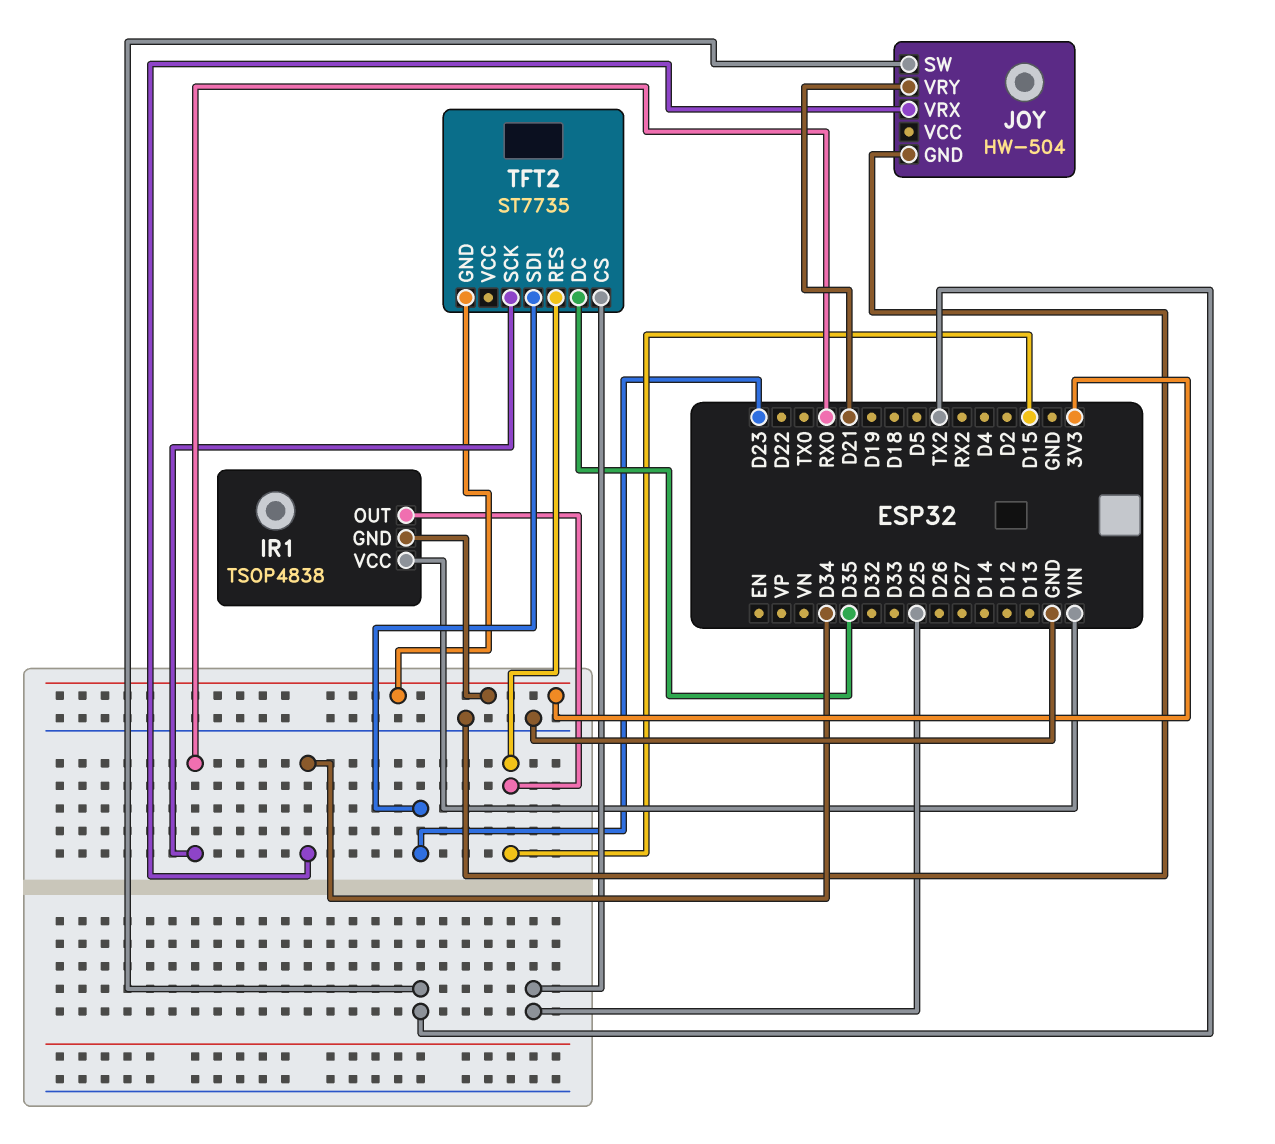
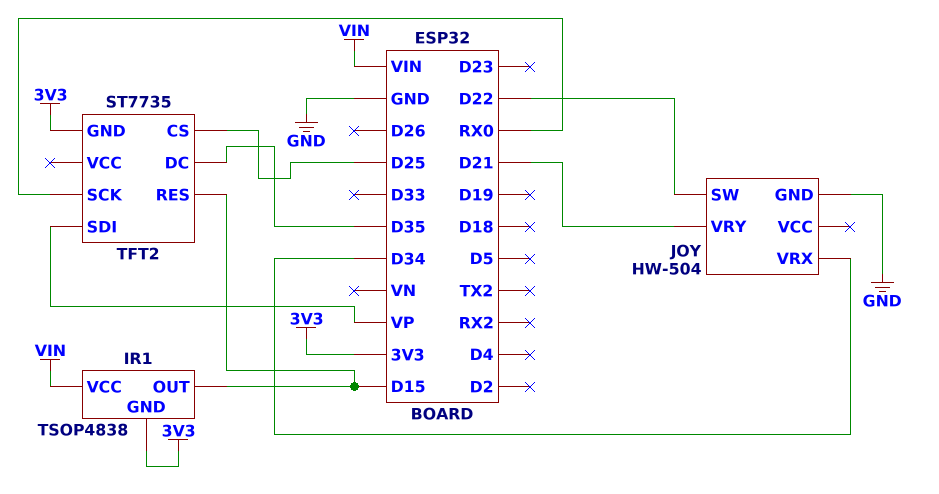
JOY pin SW: TX2 -> D22
TFT2 pin SDI: D23 -> VP

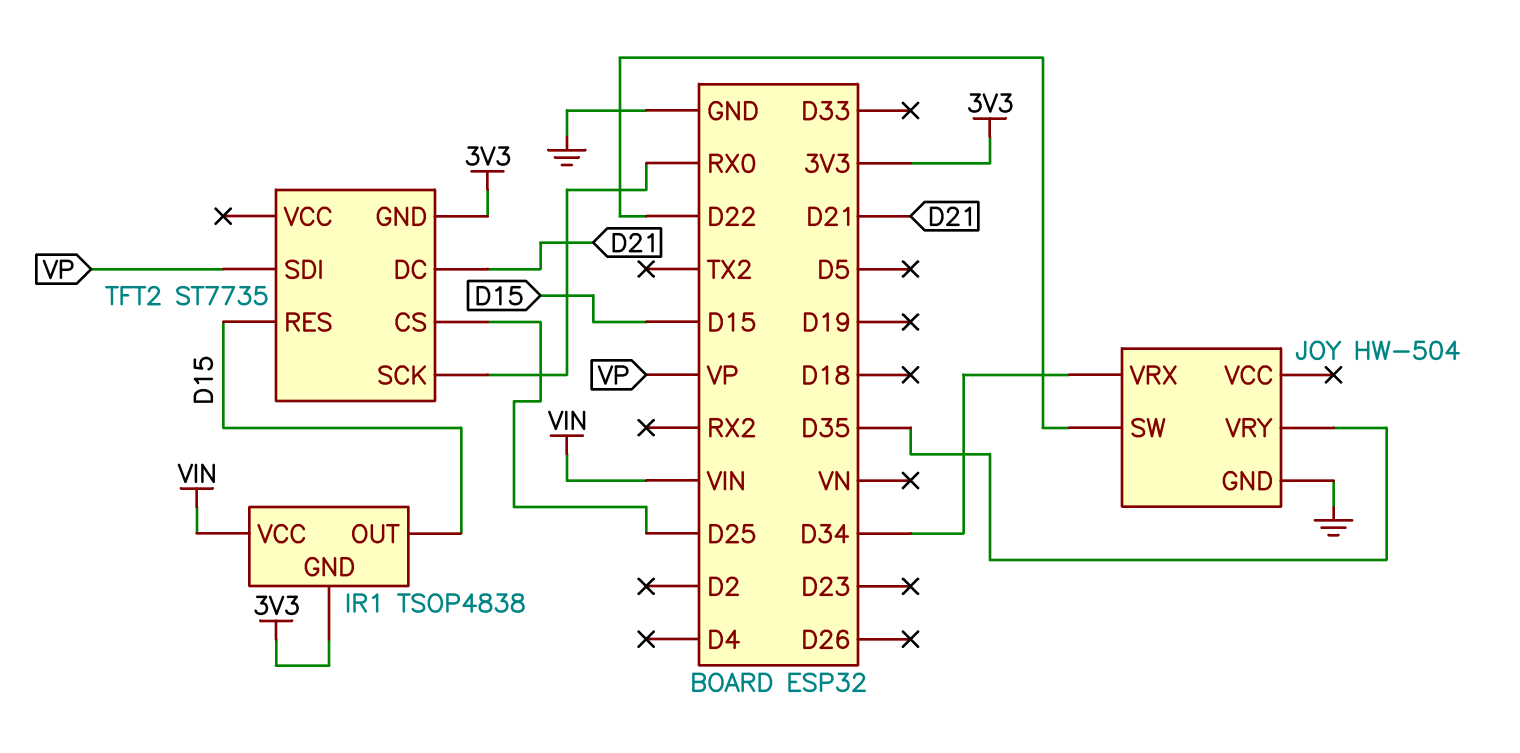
JOY pin VRY: D21 -> D35
TFT2 pin DC: D35 -> D21

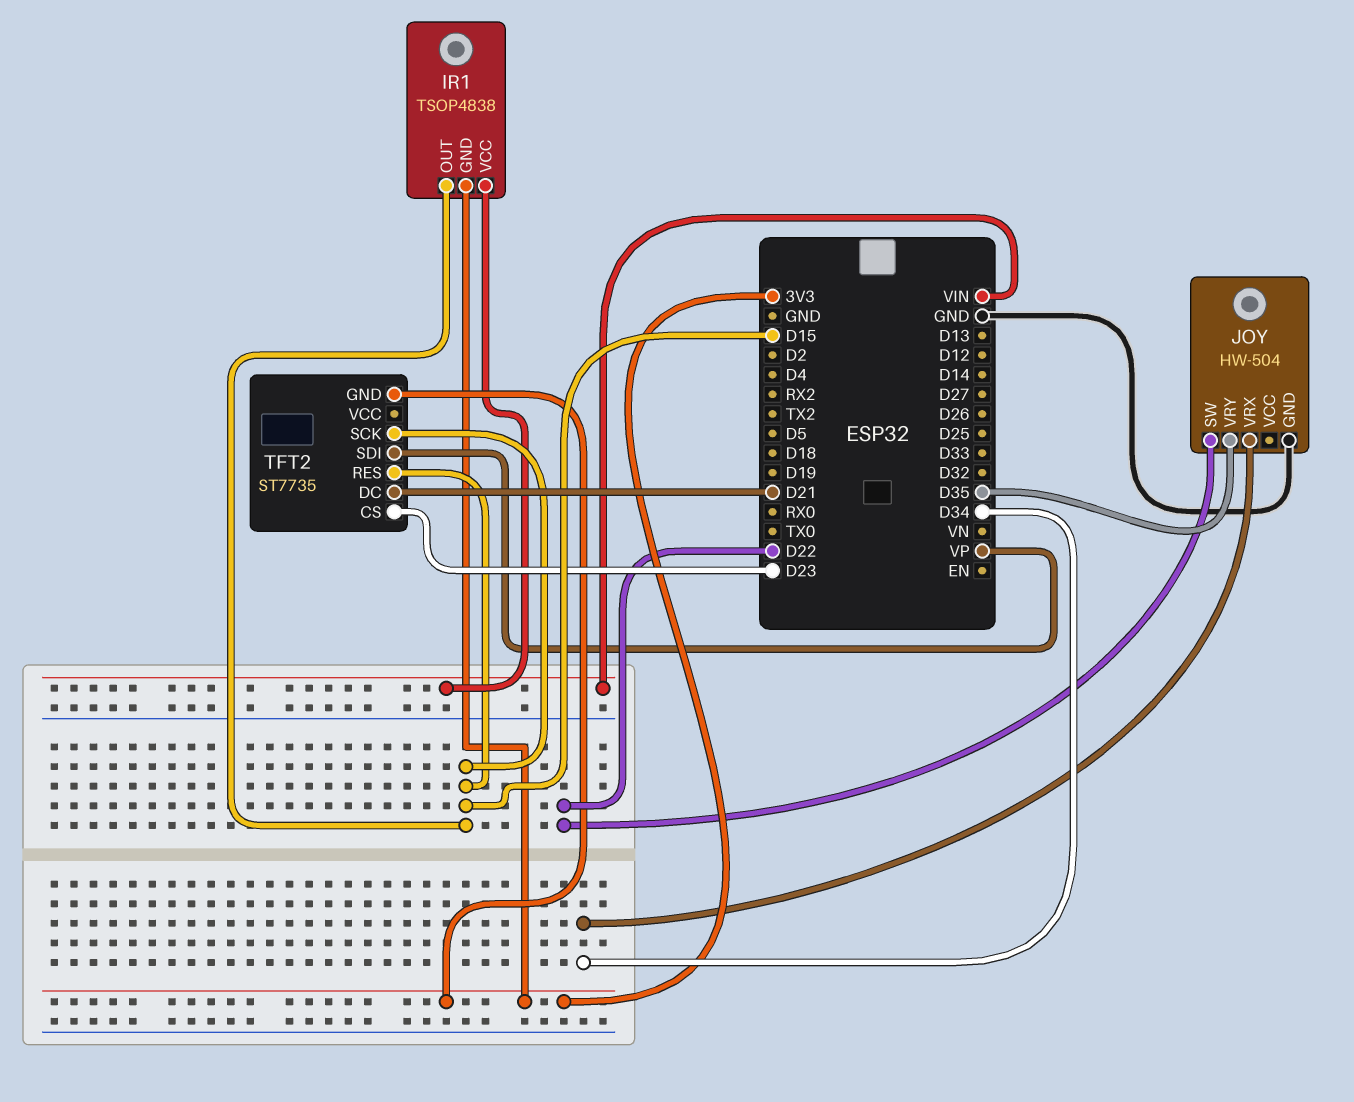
TFT2 pin CS: D25 -> D23
TFT2 pin SCK: RX0 -> D15

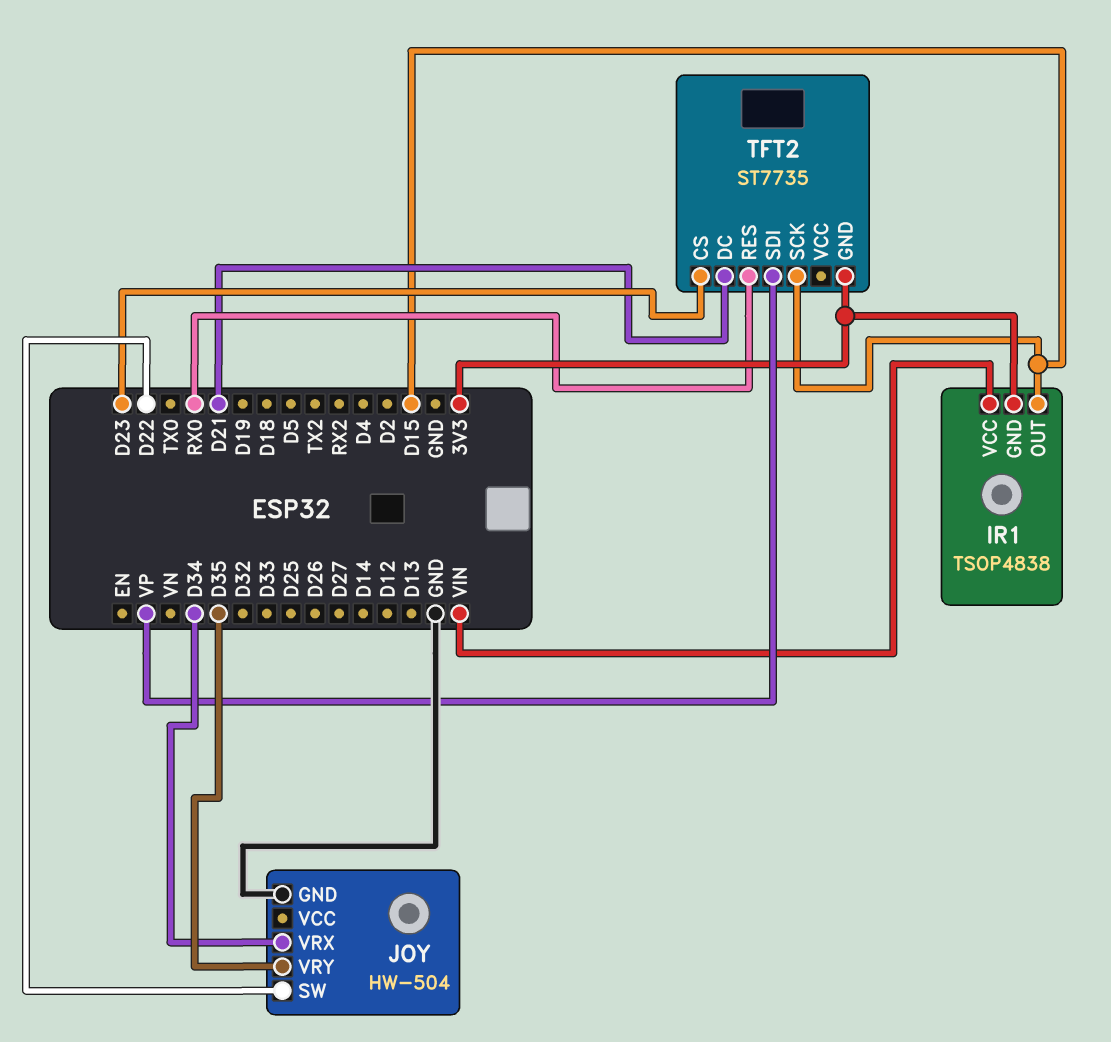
TFT2 pin RES: D15 -> RX0

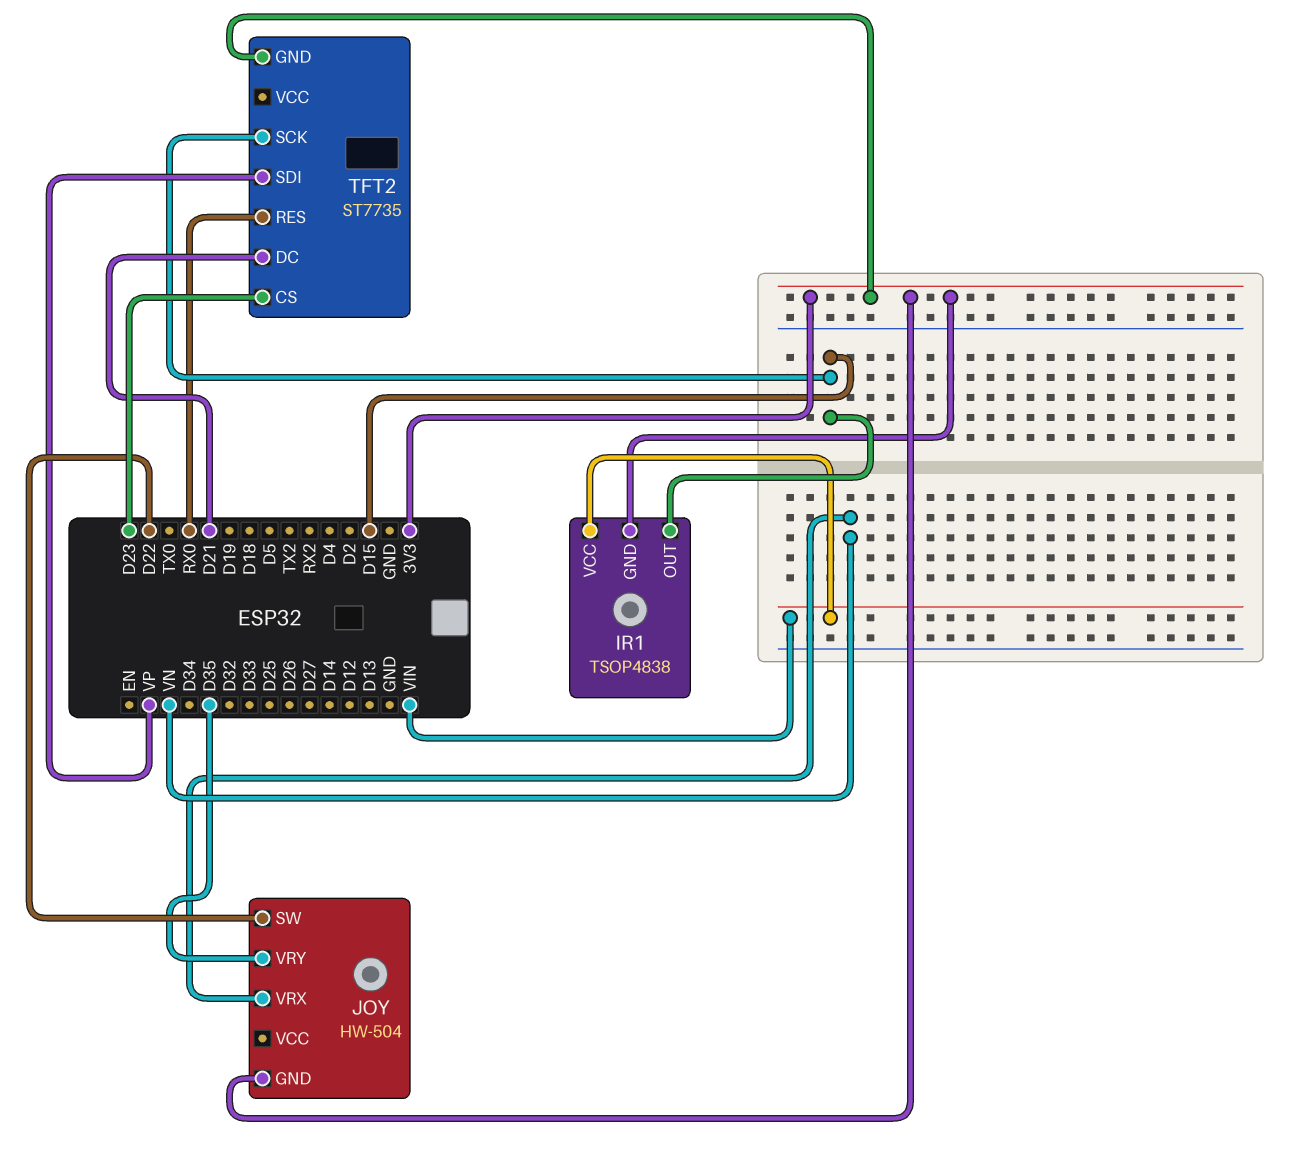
JOY pin GND: GND -> 3V3
JOY pin VRX: D34 -> VN

